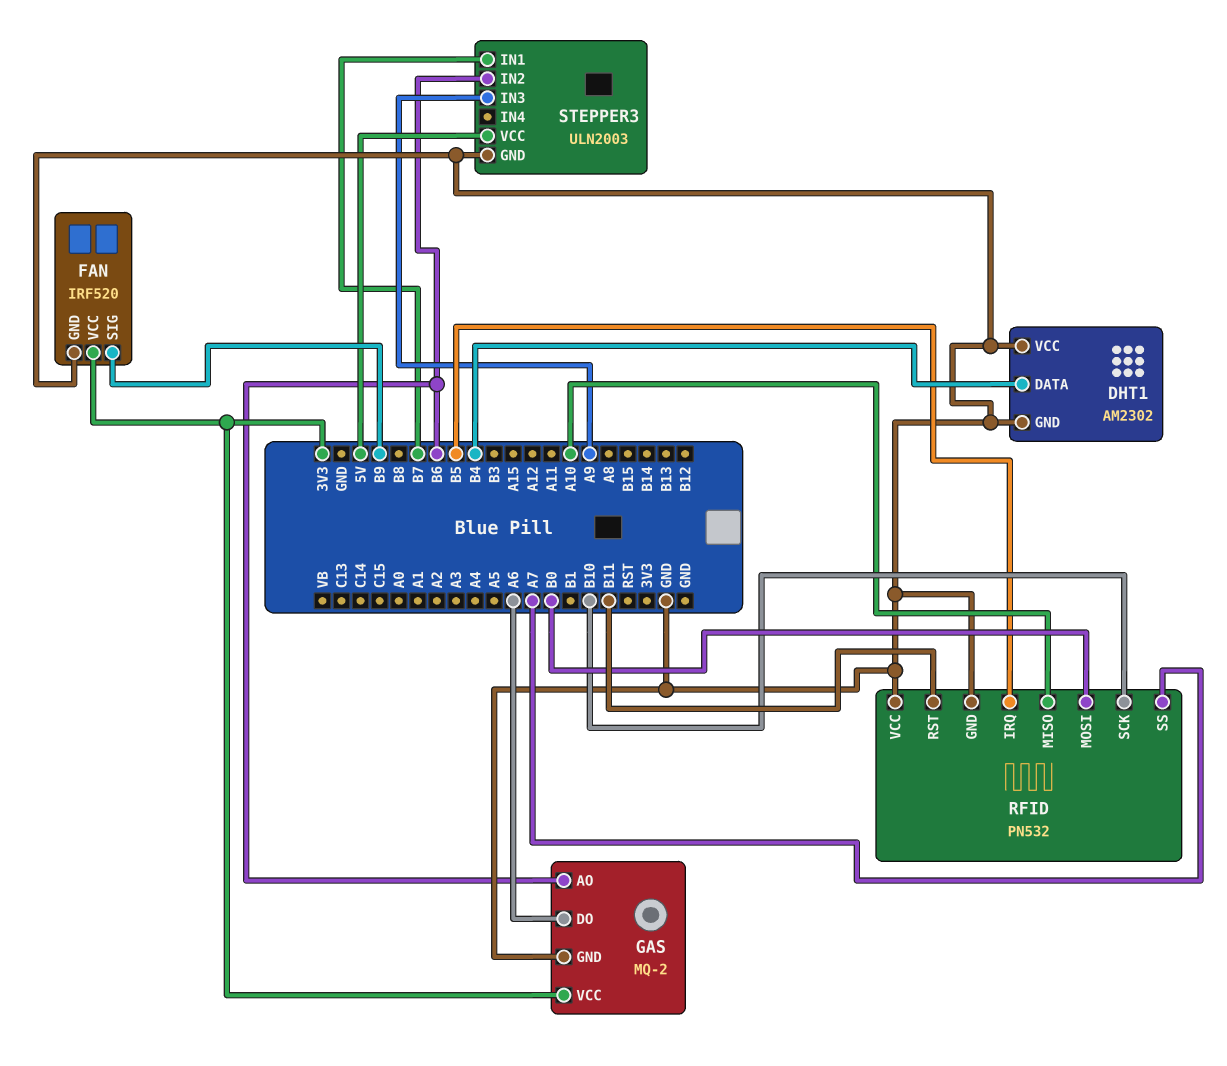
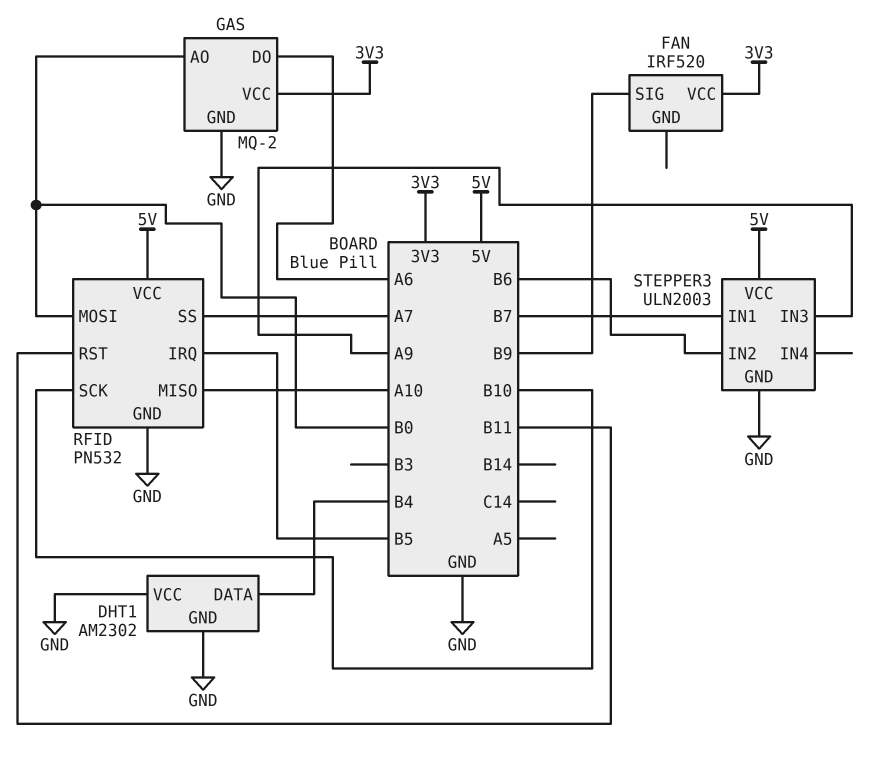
FAN pin GND: GND -> none
GAS pin AO: B6 -> B0
RFID pin VCC: GND -> 5V

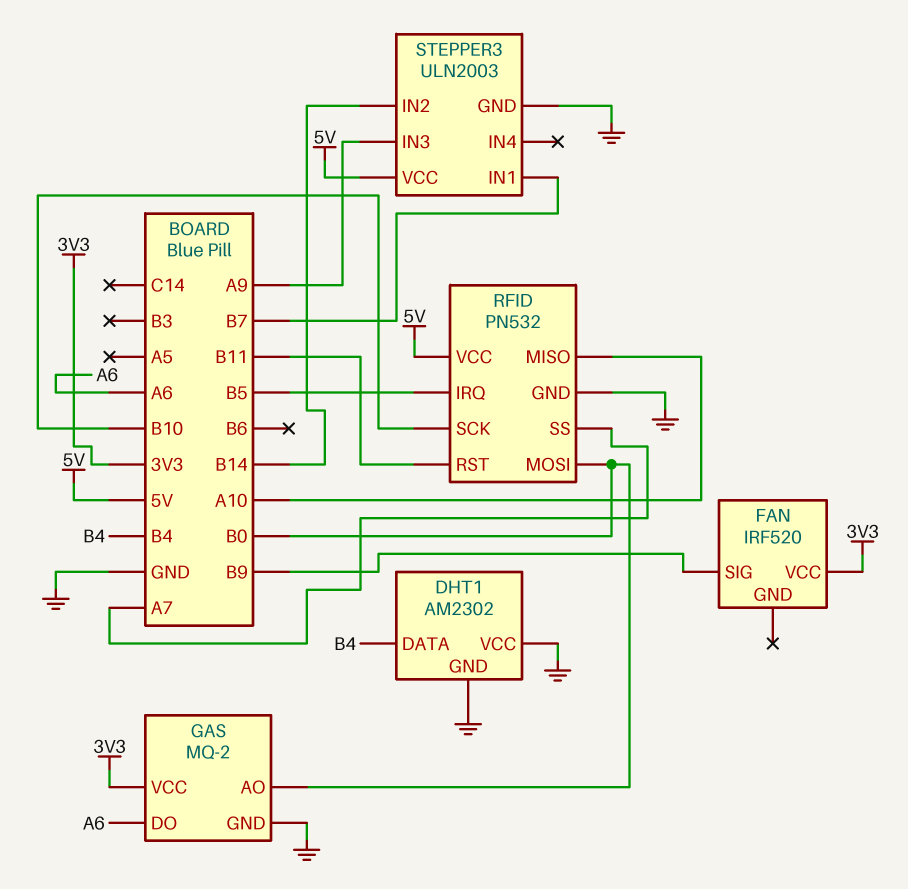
STEPPER3 pin IN2: B6 -> B14

